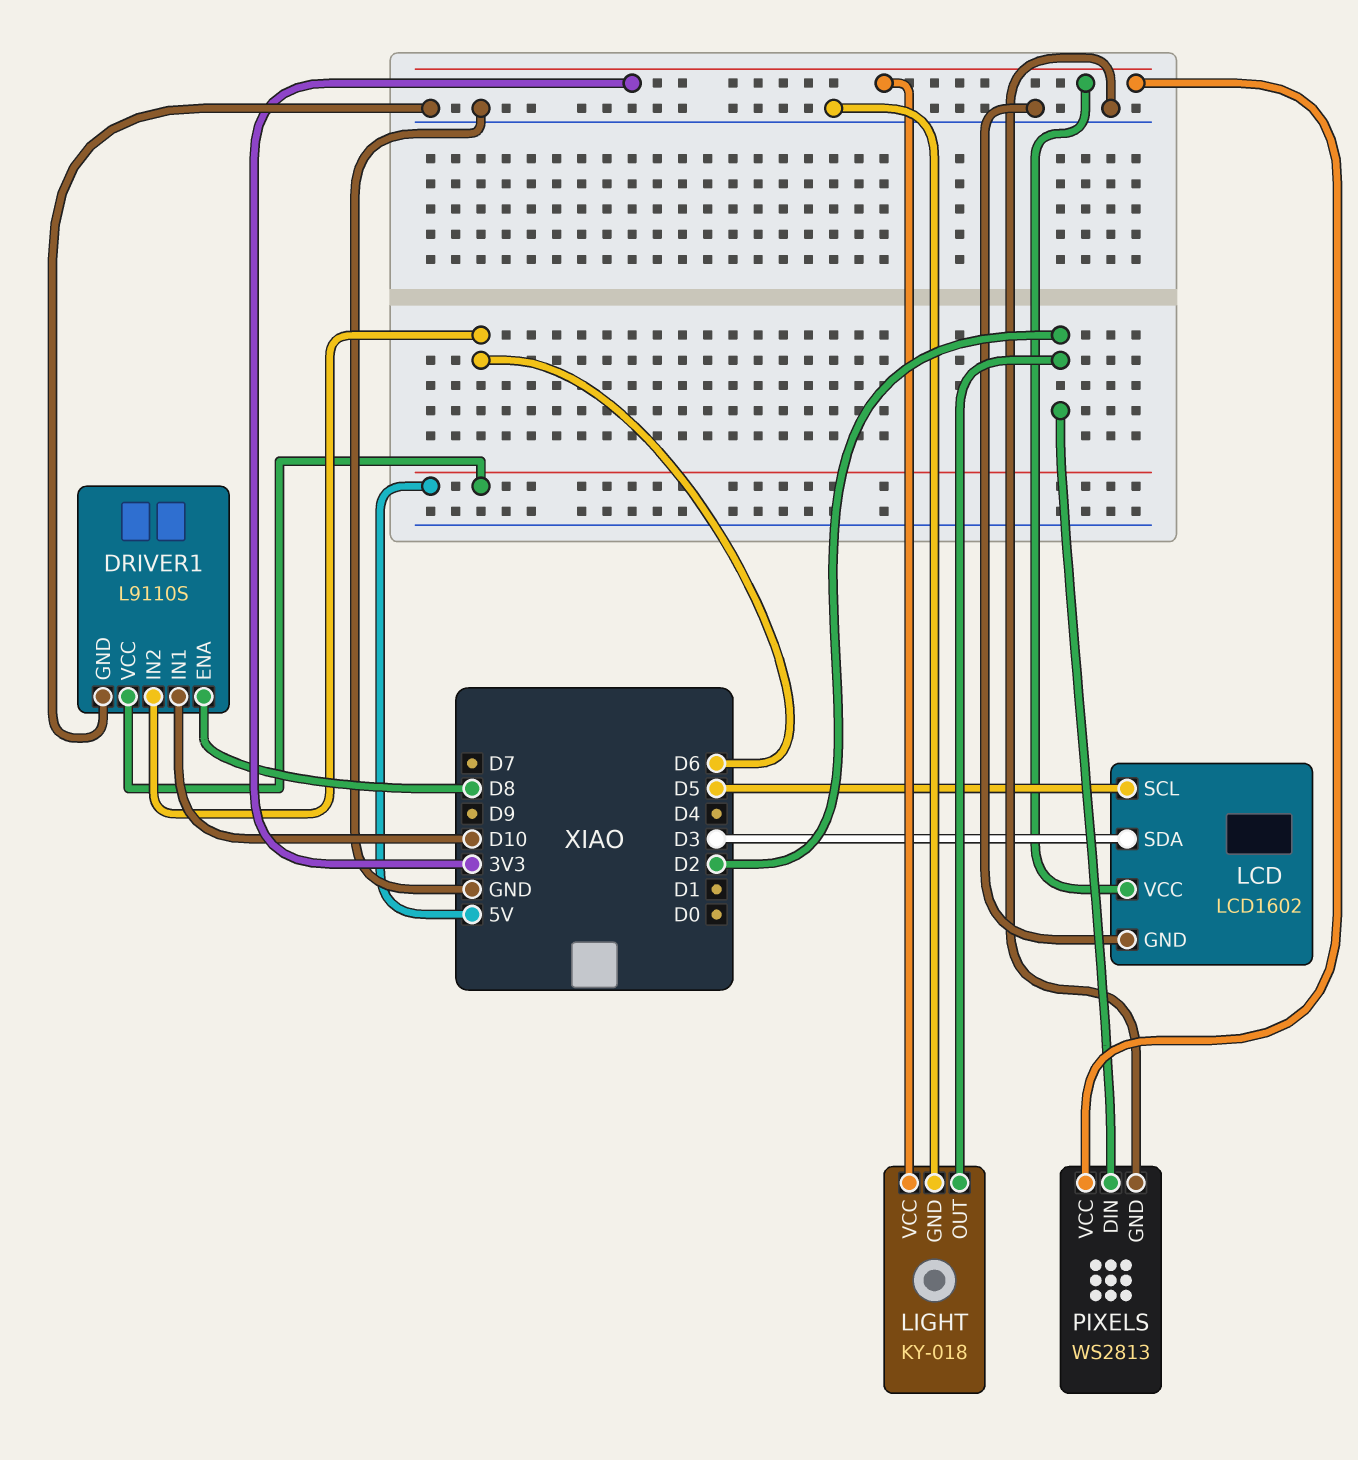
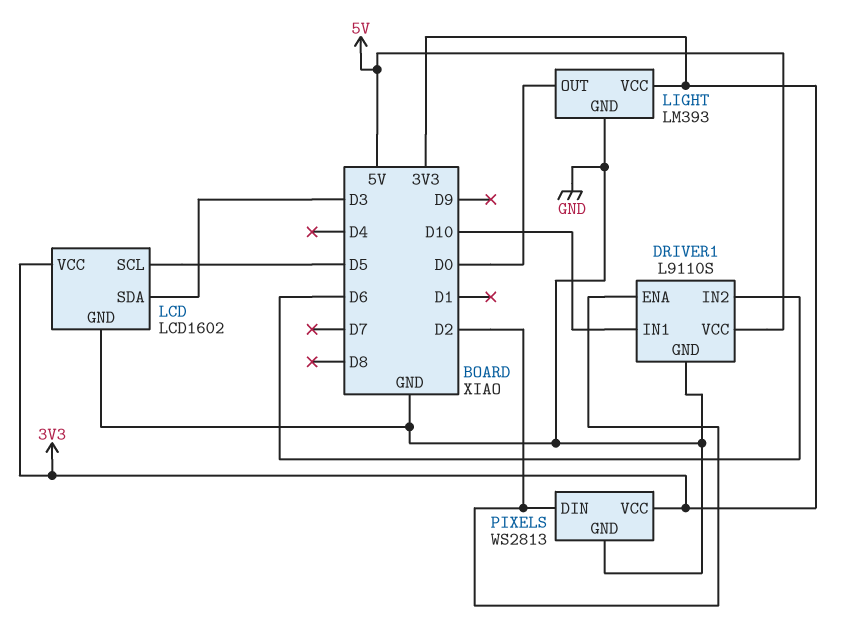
DRIVER1 pin ENA: D8 -> D2
LIGHT: KY-018 -> LM393
LIGHT pin OUT: D2 -> D0

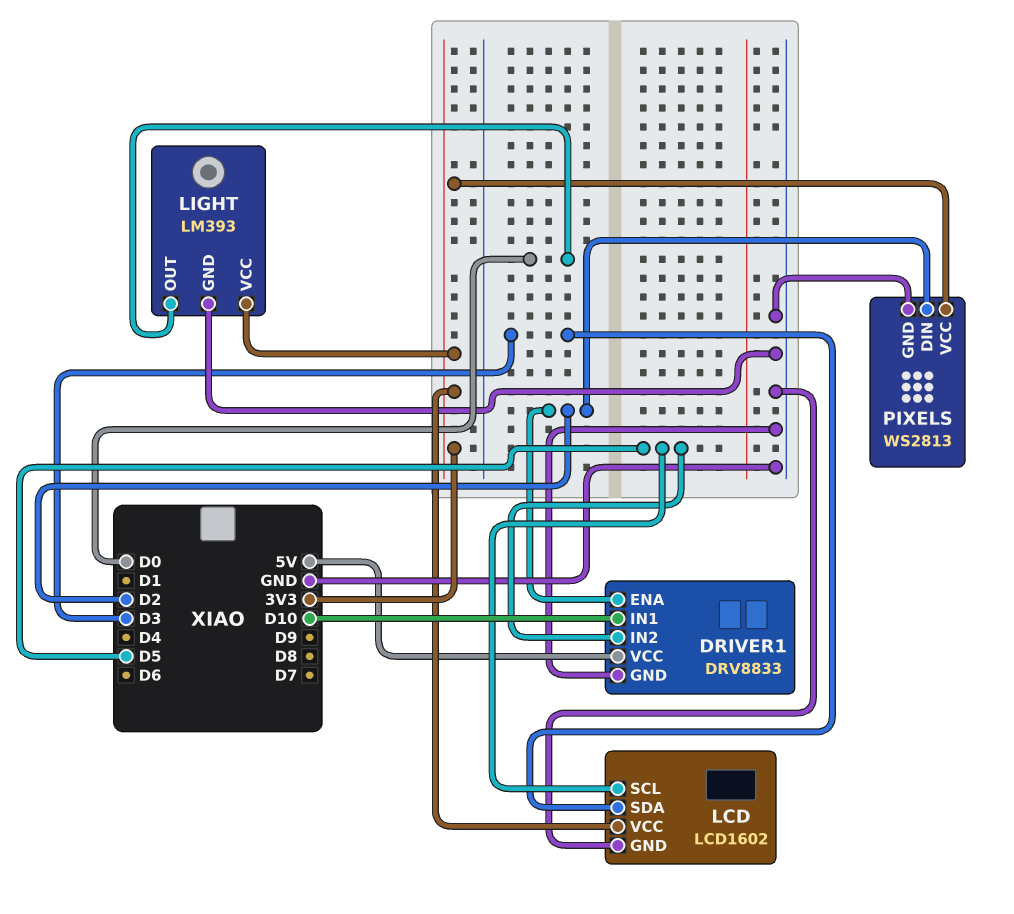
DRIVER1: L9110S -> DRV8833
DRIVER1 pin IN2: D6 -> D5

